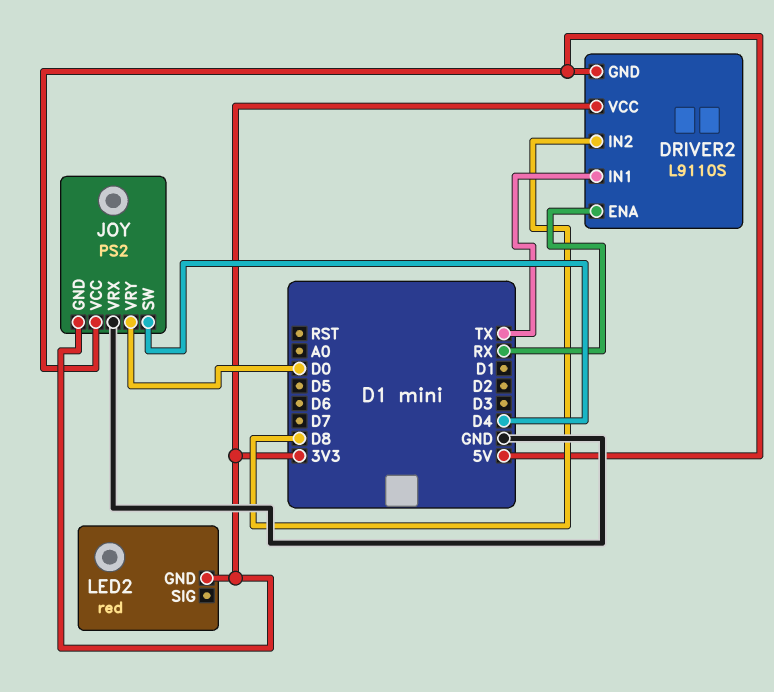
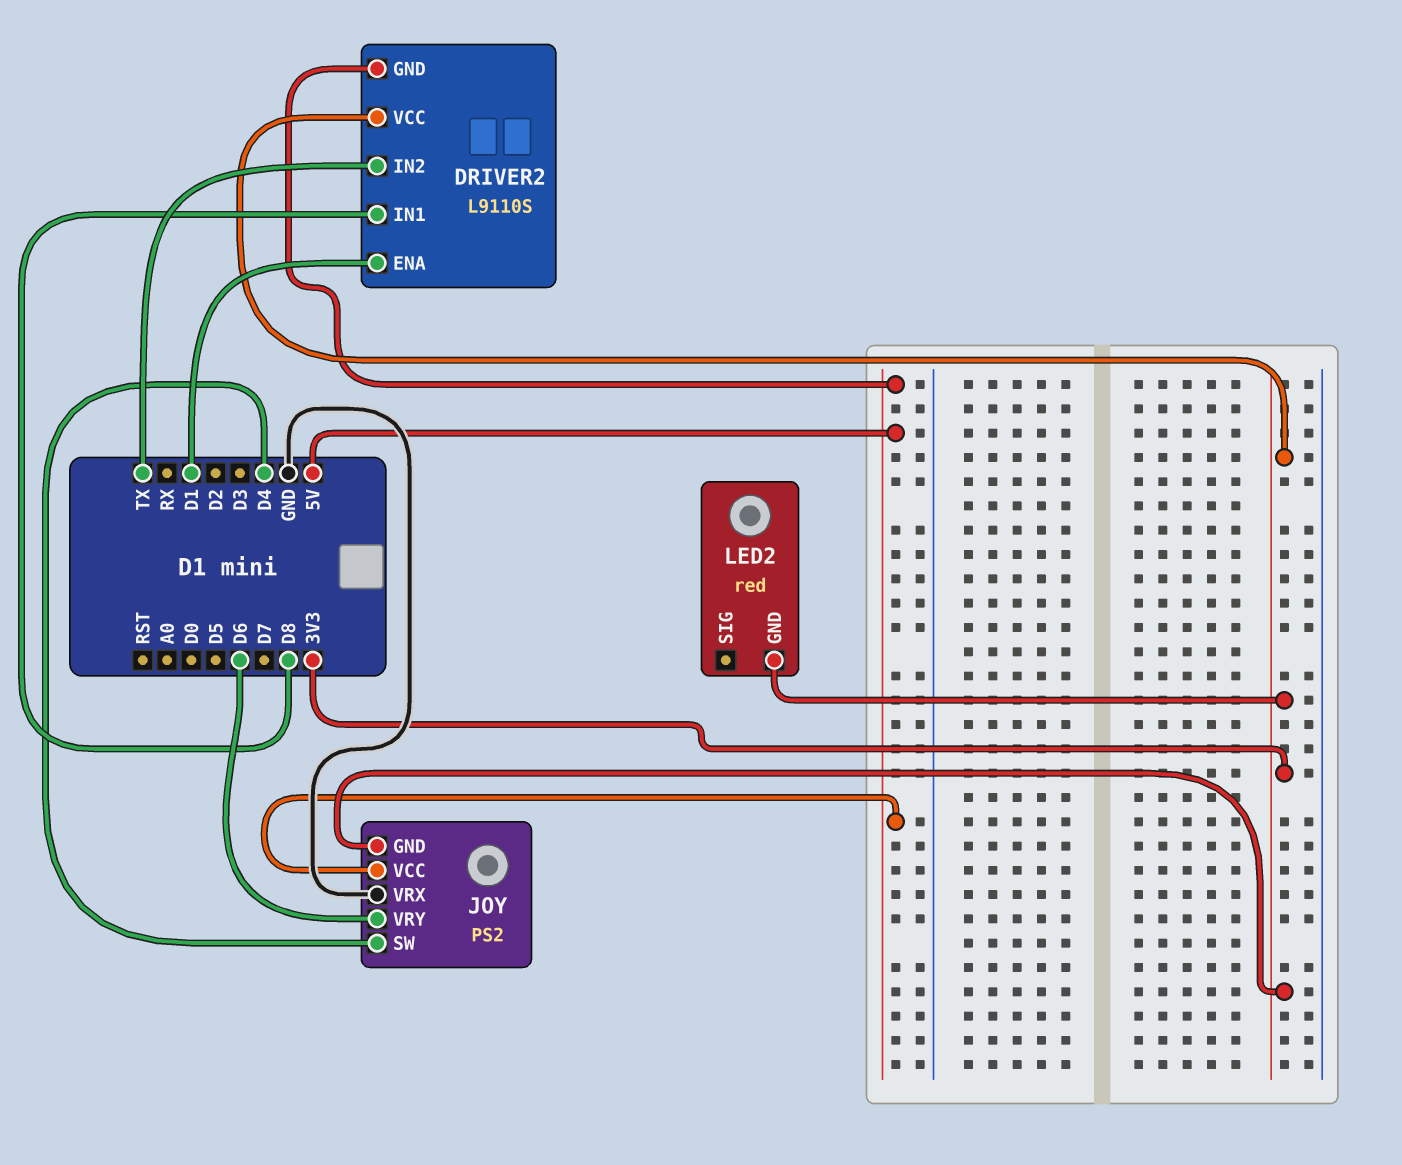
DRIVER2 pin ENA: RX -> D1
DRIVER2 pin IN1: TX -> D8
DRIVER2 pin IN2: D8 -> TX
JOY pin VRY: D0 -> D6

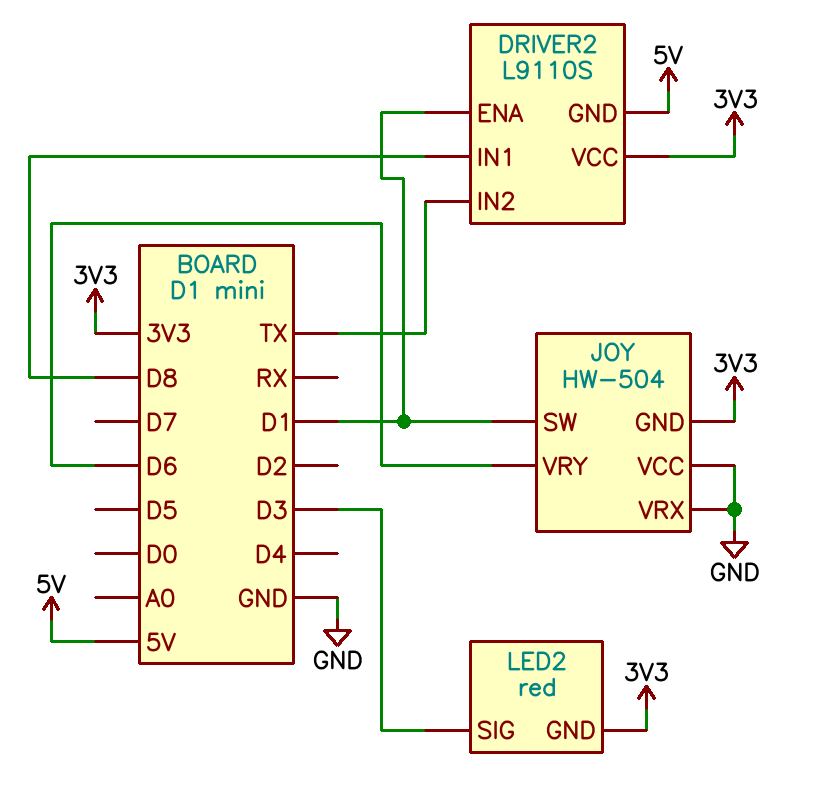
JOY: PS2 -> HW-504
JOY pin SW: D4 -> D1
JOY pin VCC: 5V -> GND
LED2 pin SIG: none -> D3

